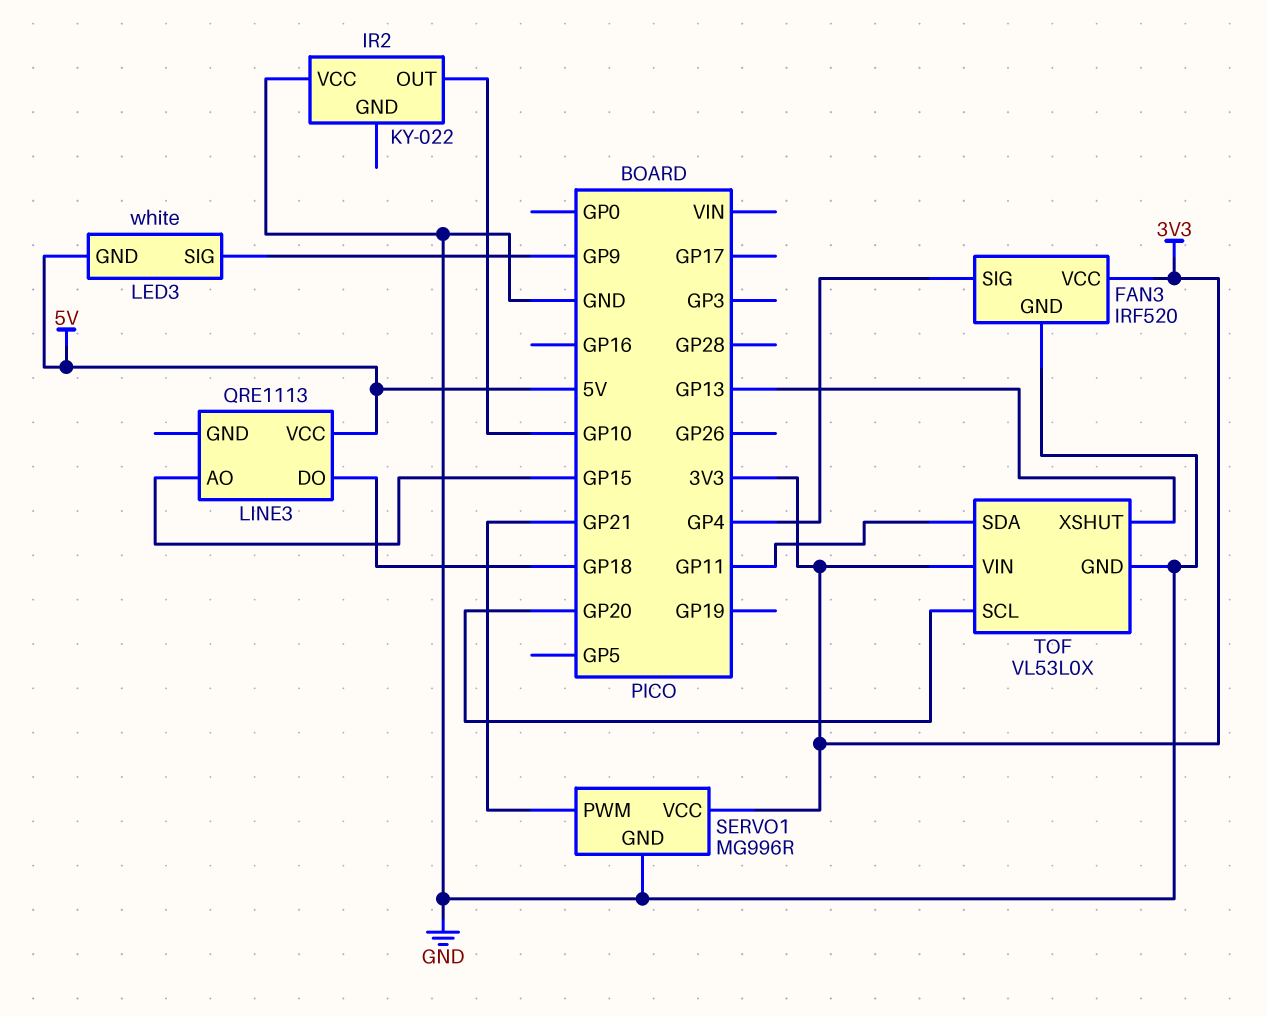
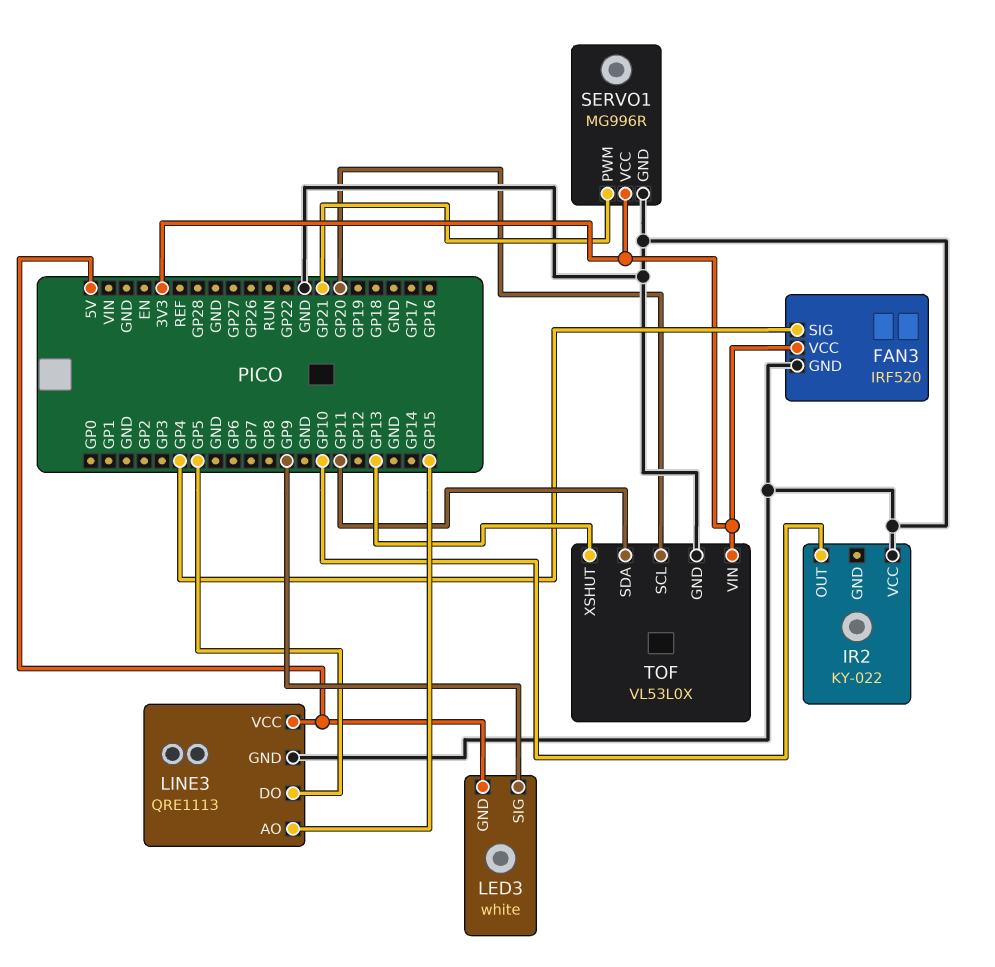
LINE3 pin DO: GP18 -> GP5
LINE3 pin GND: none -> GND

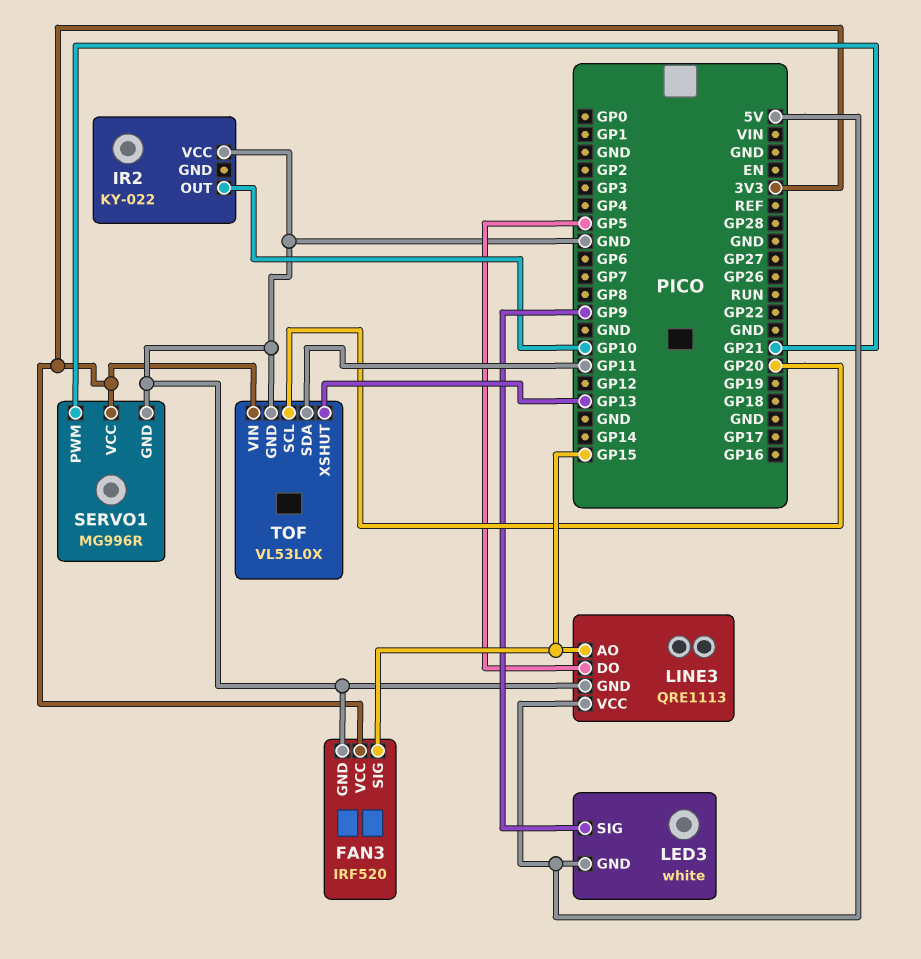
FAN3 pin SIG: GP4 -> GP15

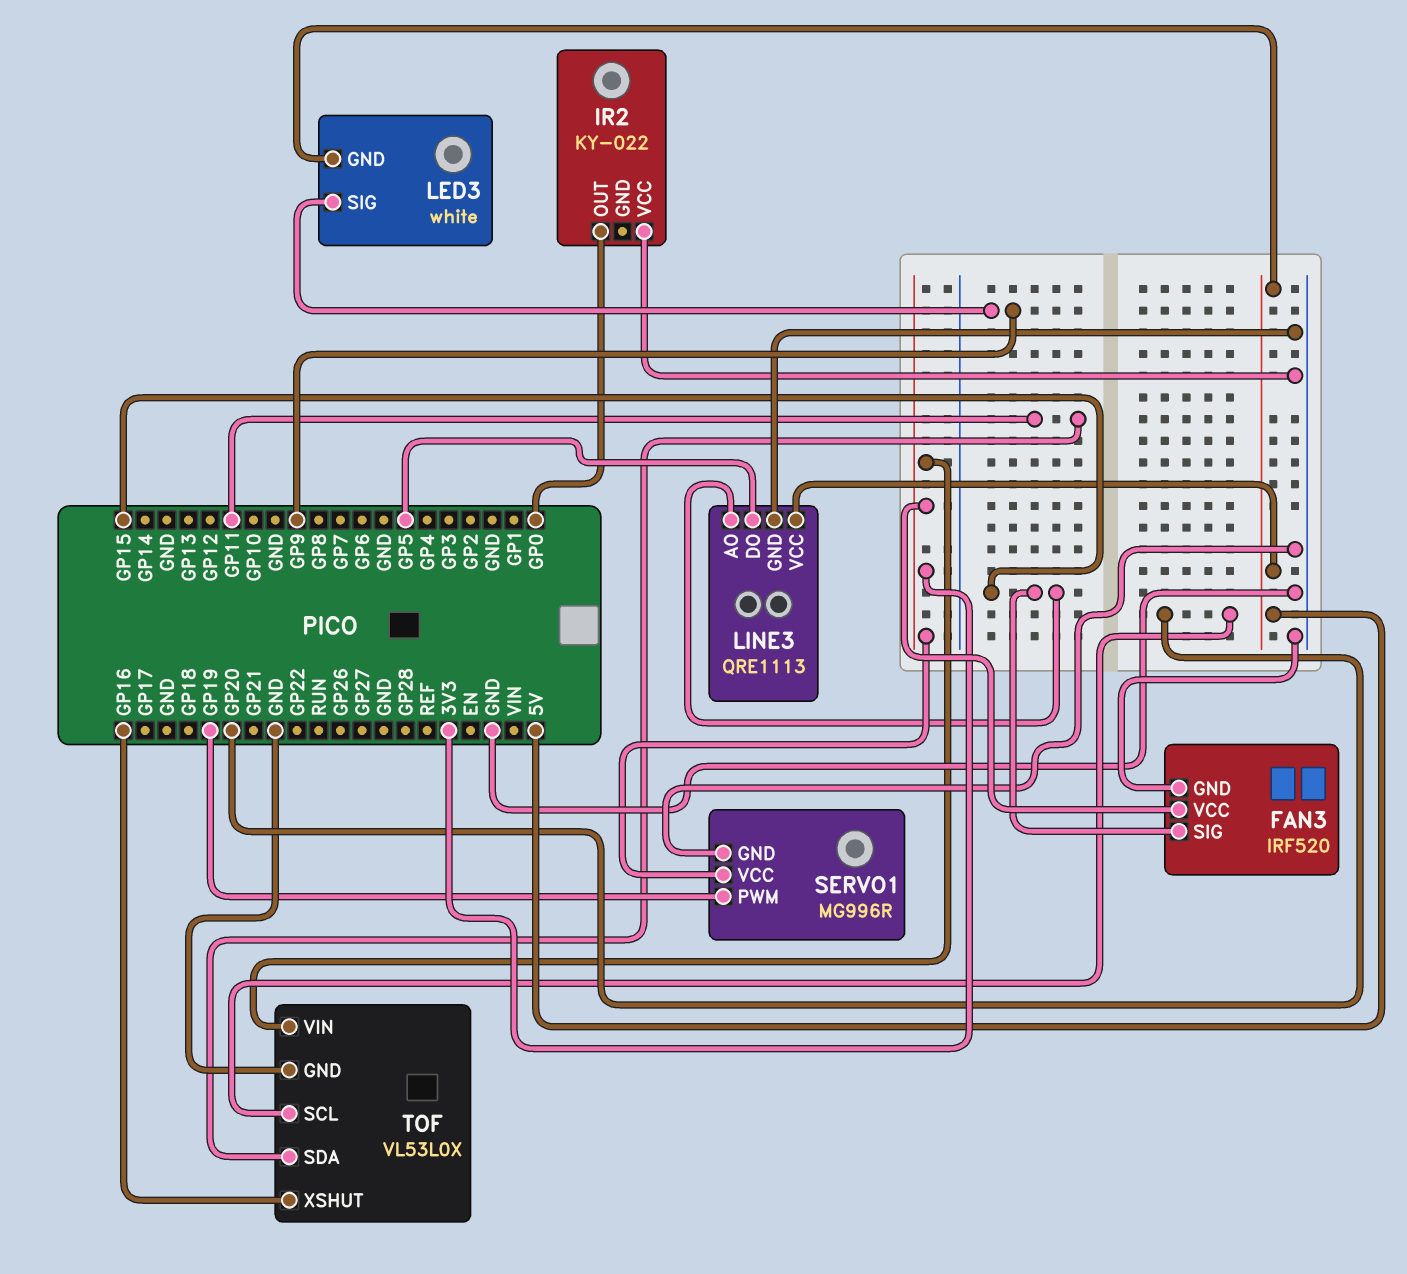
IR2 pin OUT: GP10 -> GP0
SERVO1 pin PWM: GP21 -> GP19
TOF pin XSHUT: GP13 -> GP16

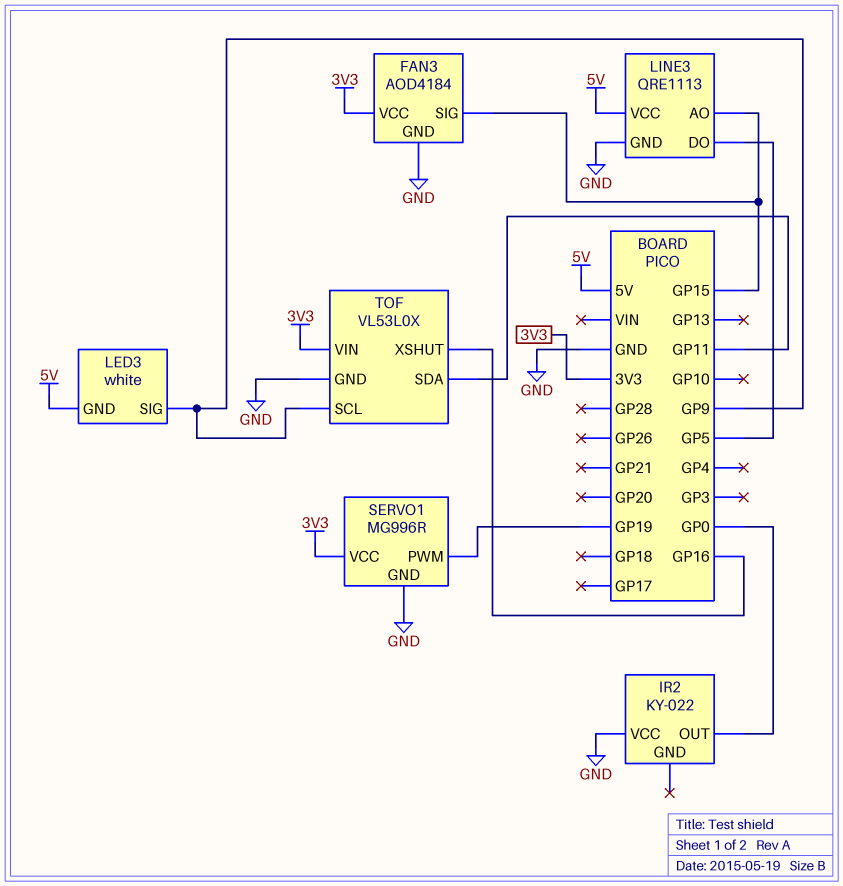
FAN3: IRF520 -> AOD4184
TOF pin SCL: GP20 -> GP9

